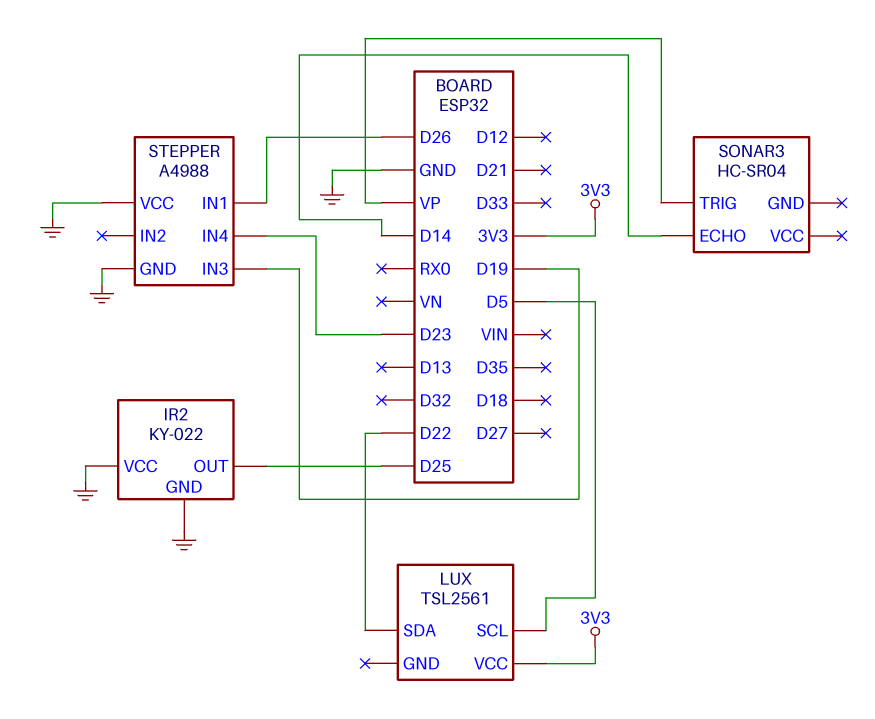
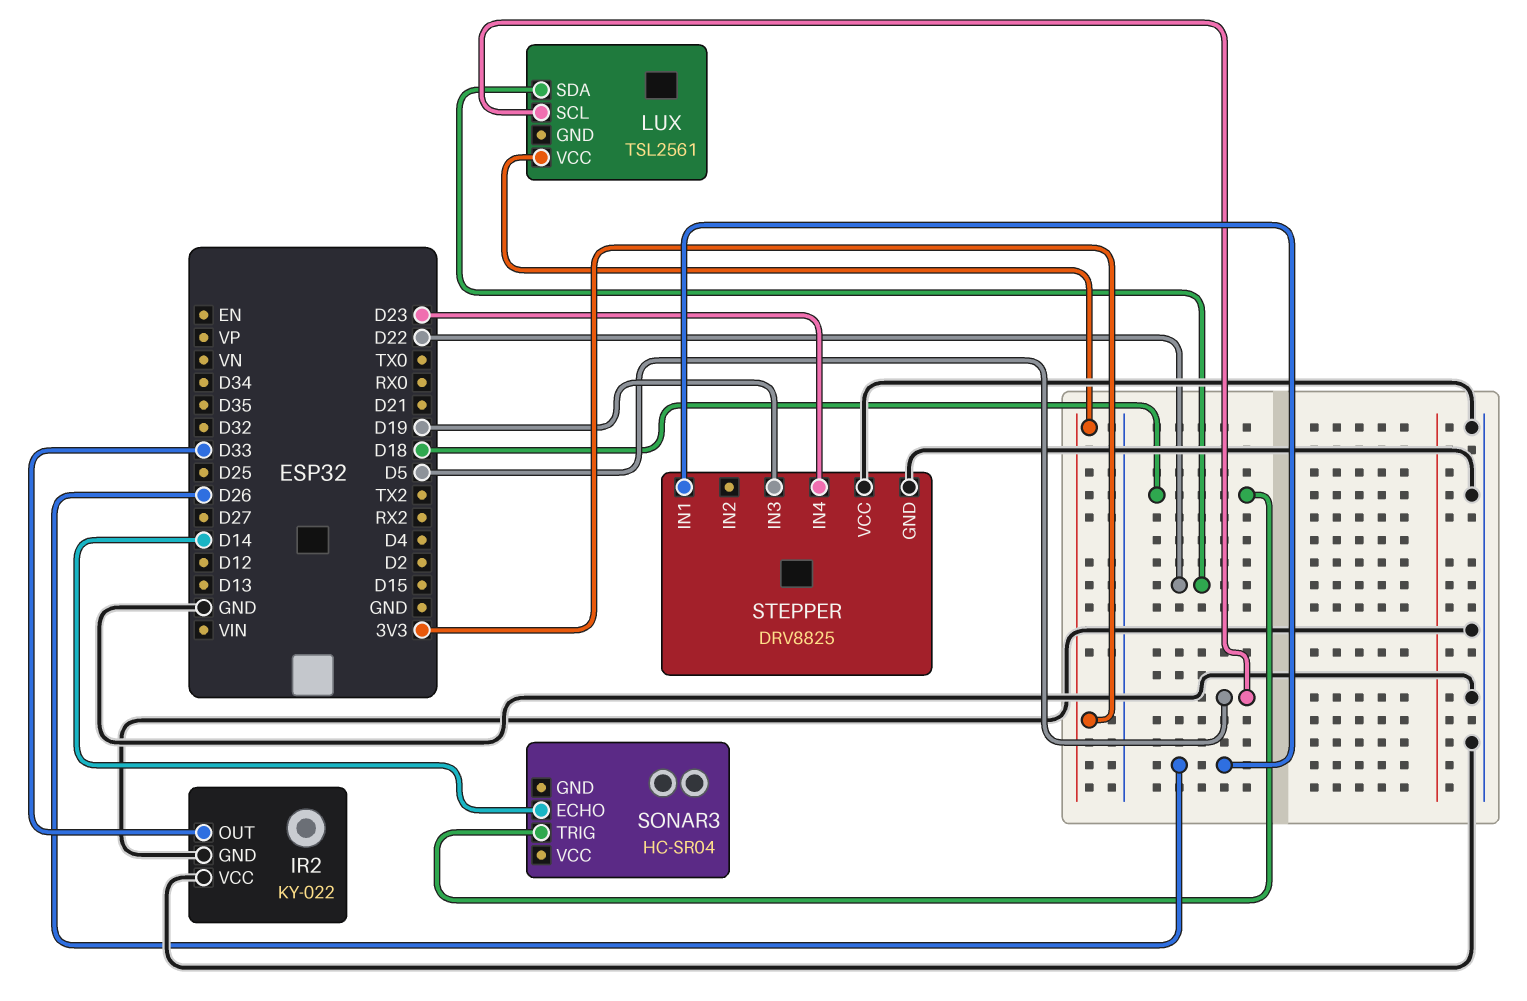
IR2 pin OUT: D25 -> D33
SONAR3 pin TRIG: VP -> D18
STEPPER: A4988 -> DRV8825

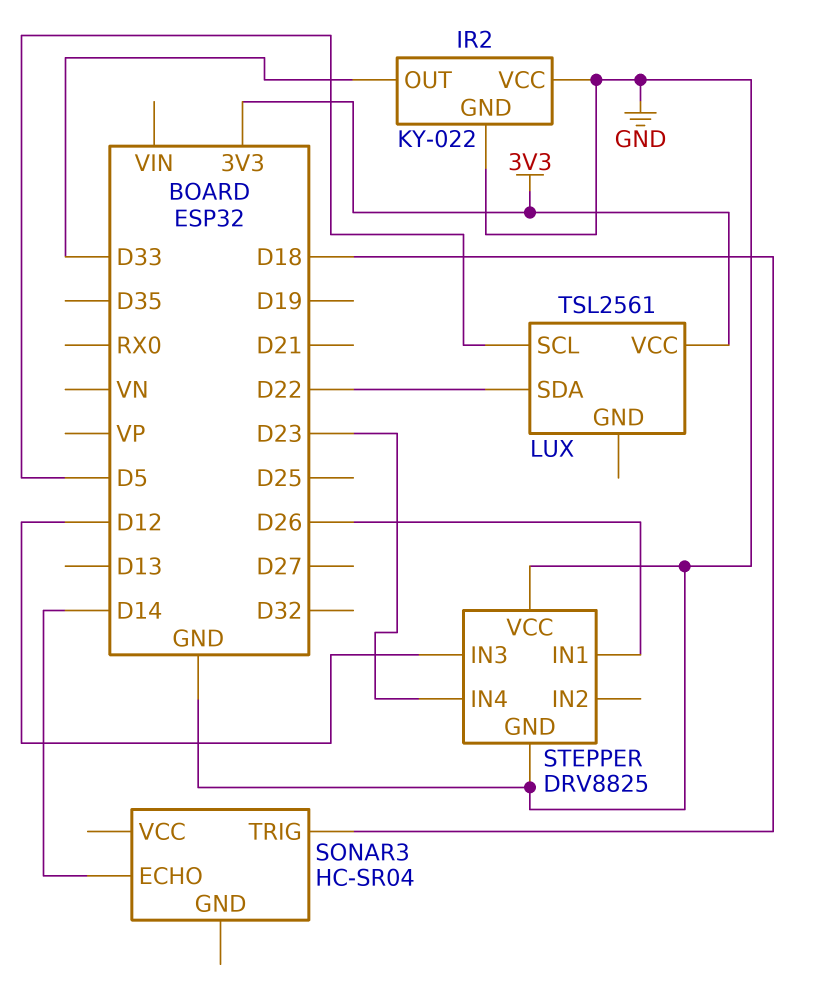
STEPPER pin IN3: D19 -> D12

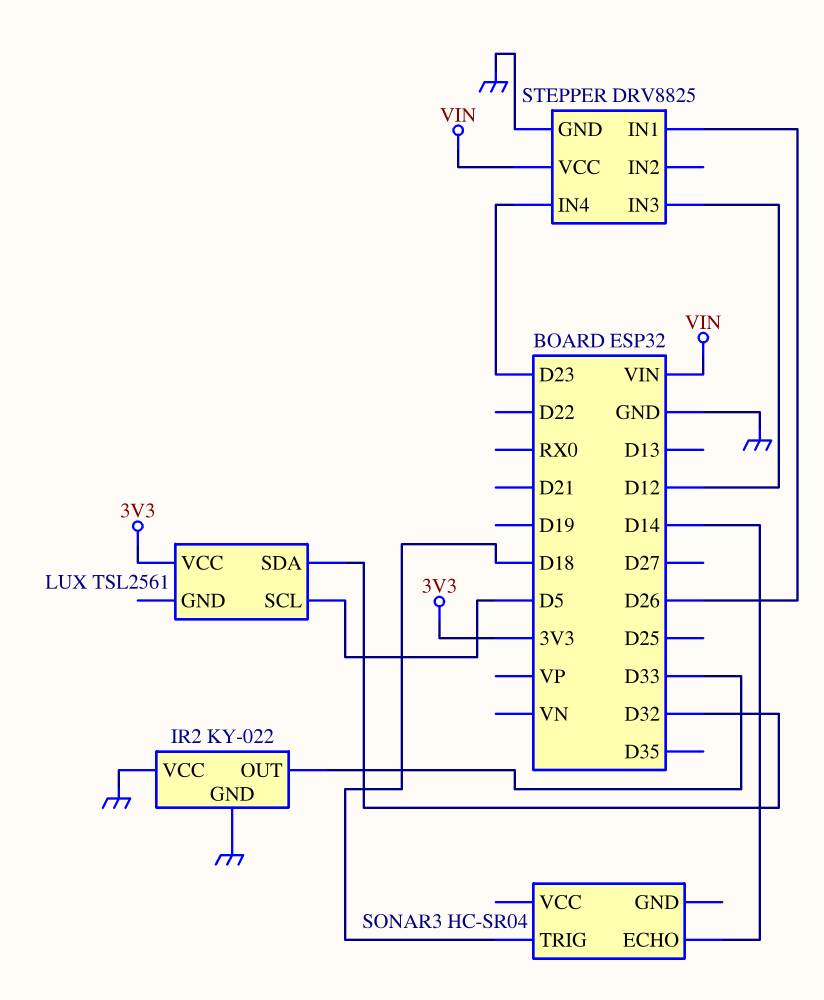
LUX pin SDA: D22 -> D32
STEPPER pin VCC: GND -> VIN

